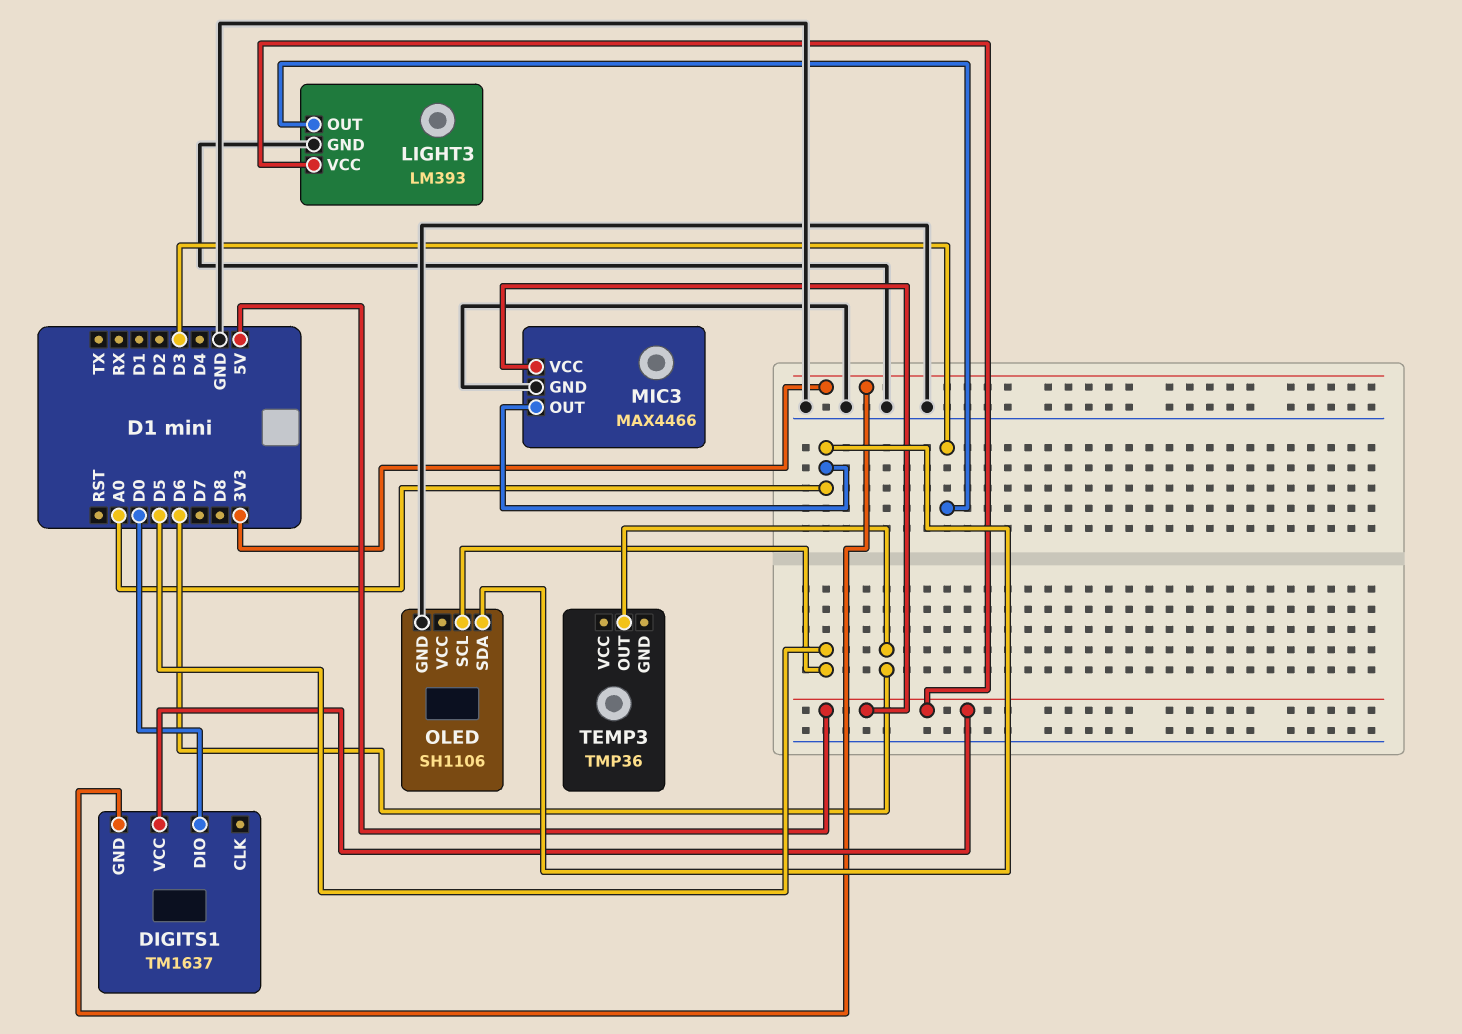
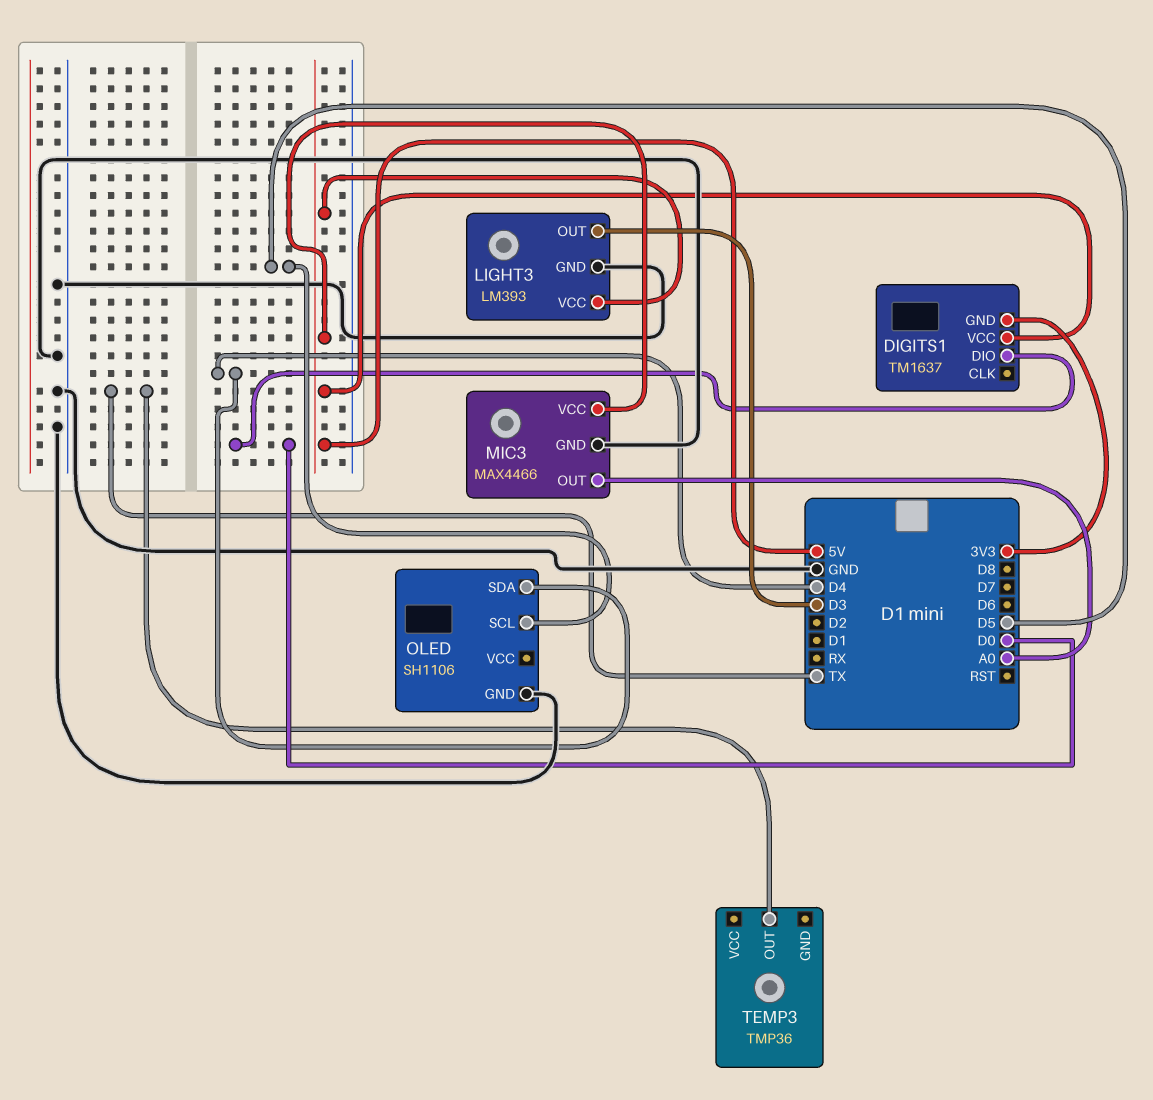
OLED pin SDA: A0 -> D4
TEMP3 pin OUT: D6 -> TX

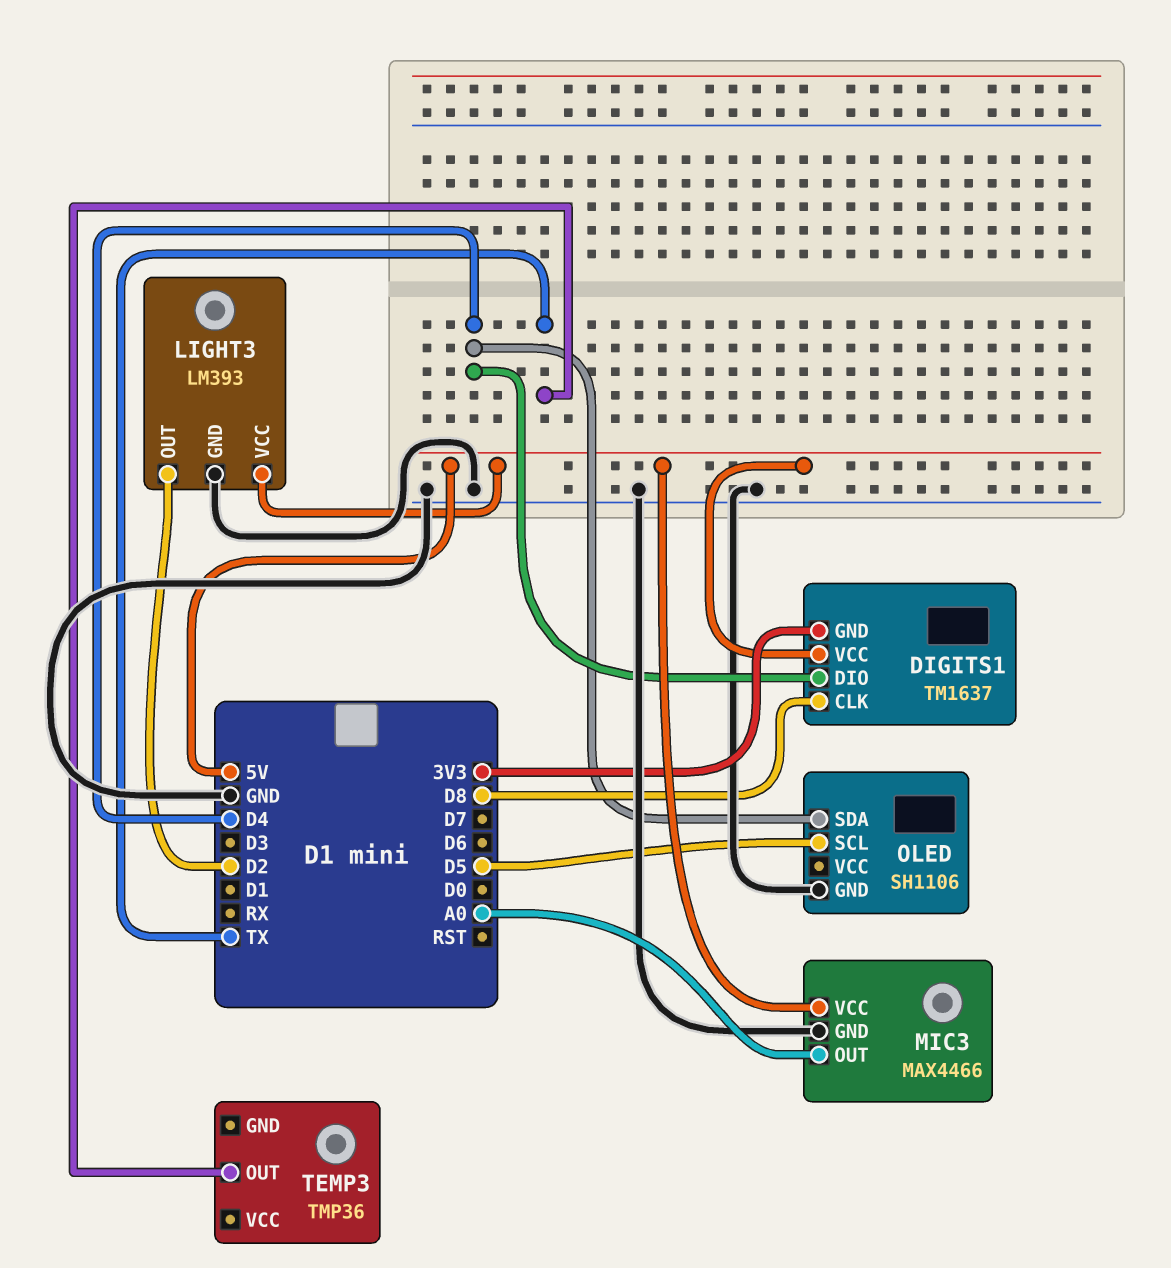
DIGITS1 pin CLK: none -> D8
DIGITS1 pin DIO: D0 -> D4
LIGHT3 pin OUT: D3 -> D2

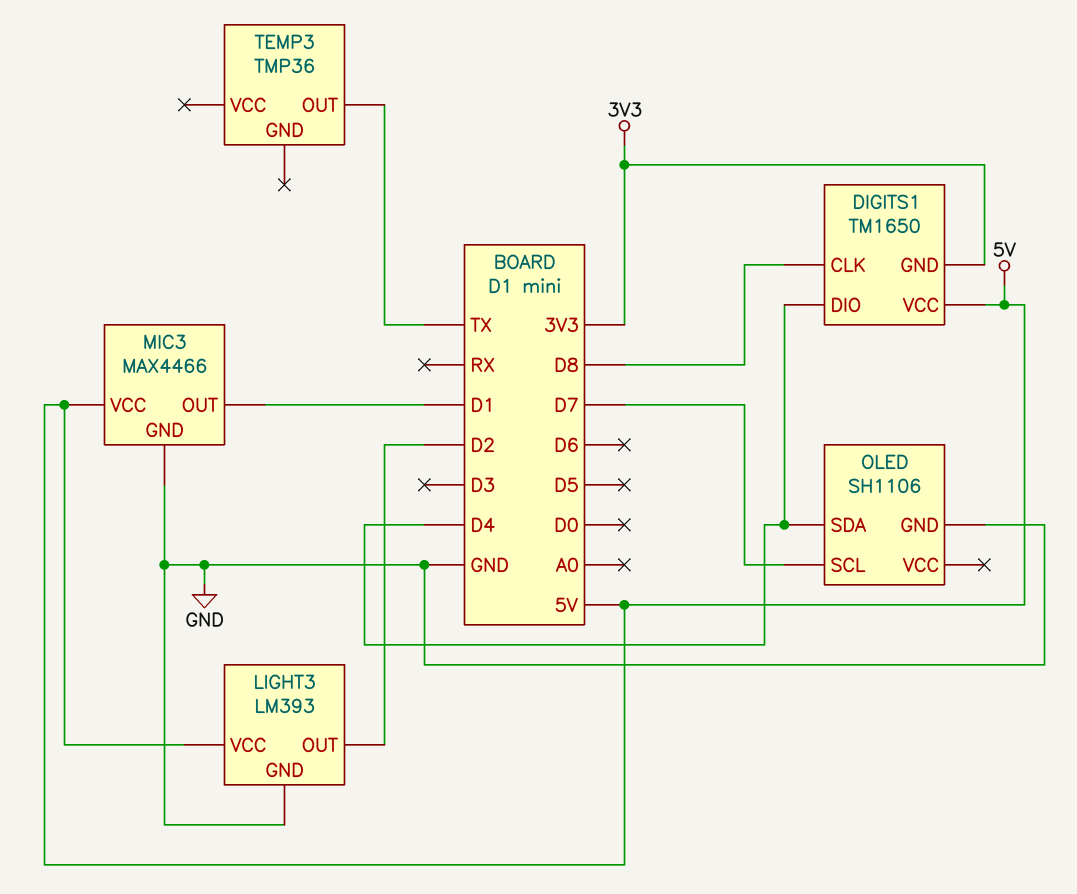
DIGITS1: TM1637 -> TM1650
MIC3 pin OUT: A0 -> D1
OLED pin SCL: D5 -> D7

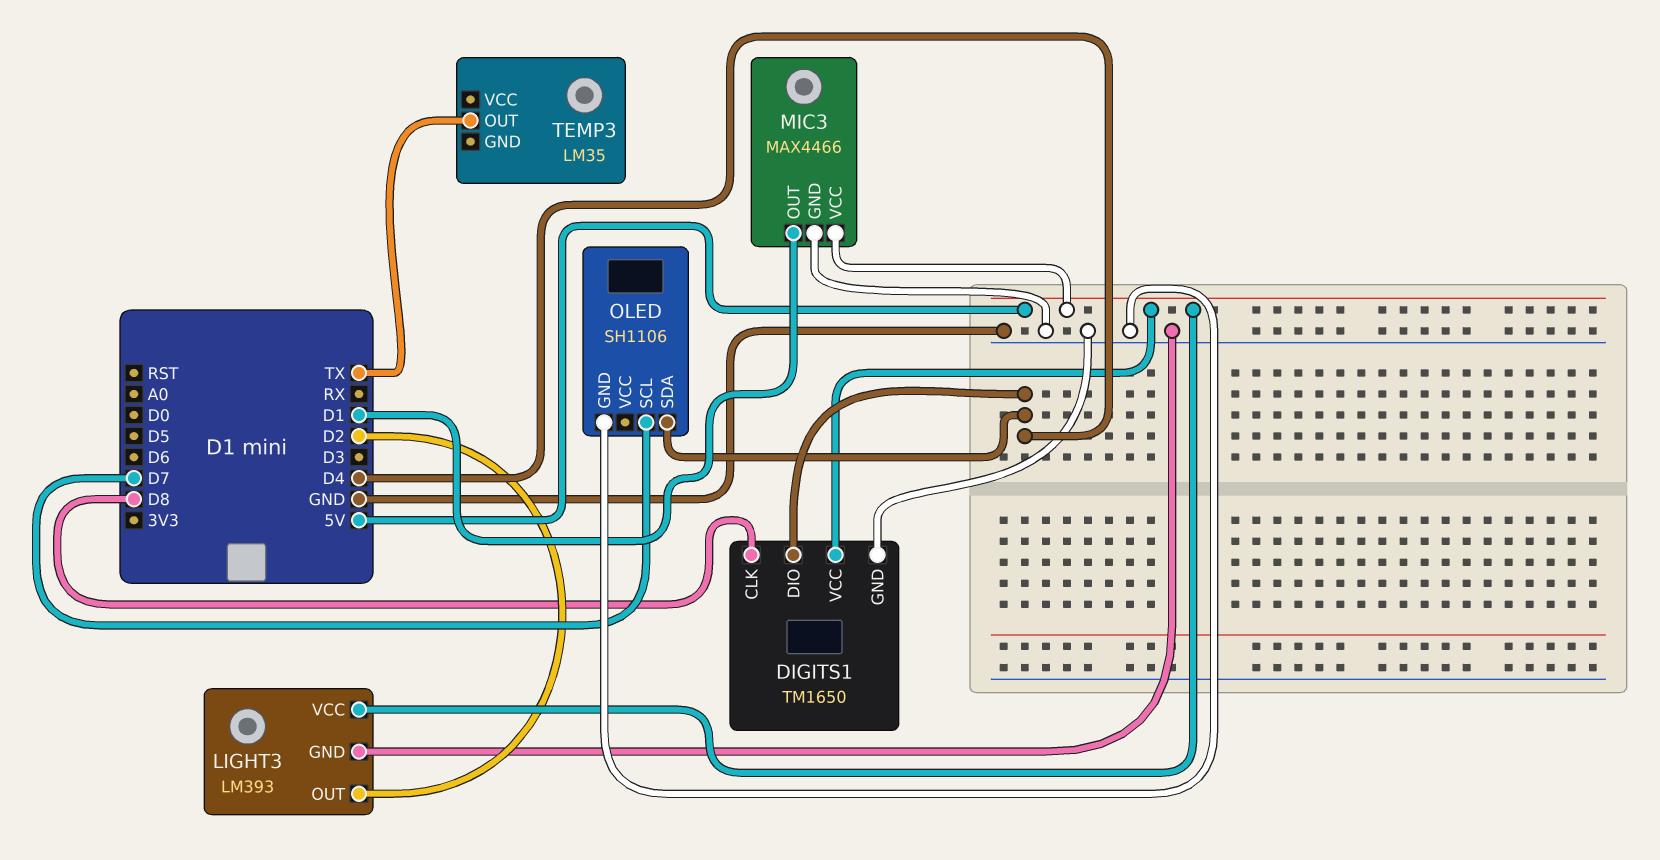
DIGITS1 pin GND: 3V3 -> GND
TEMP3: TMP36 -> LM35

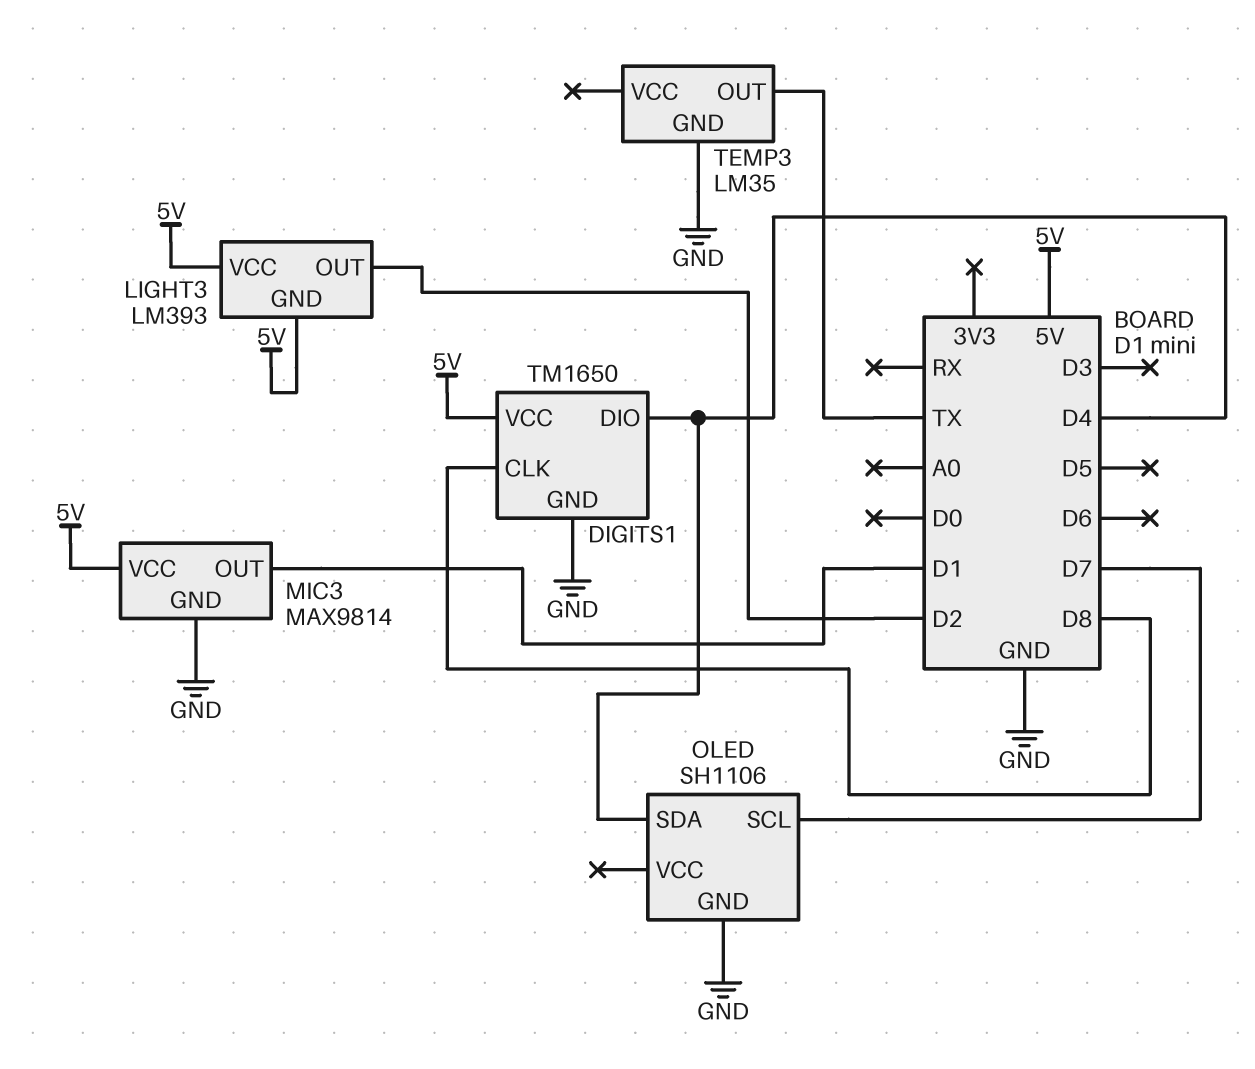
LIGHT3 pin GND: GND -> 5V
MIC3: MAX4466 -> MAX9814
TEMP3 pin GND: none -> GND

